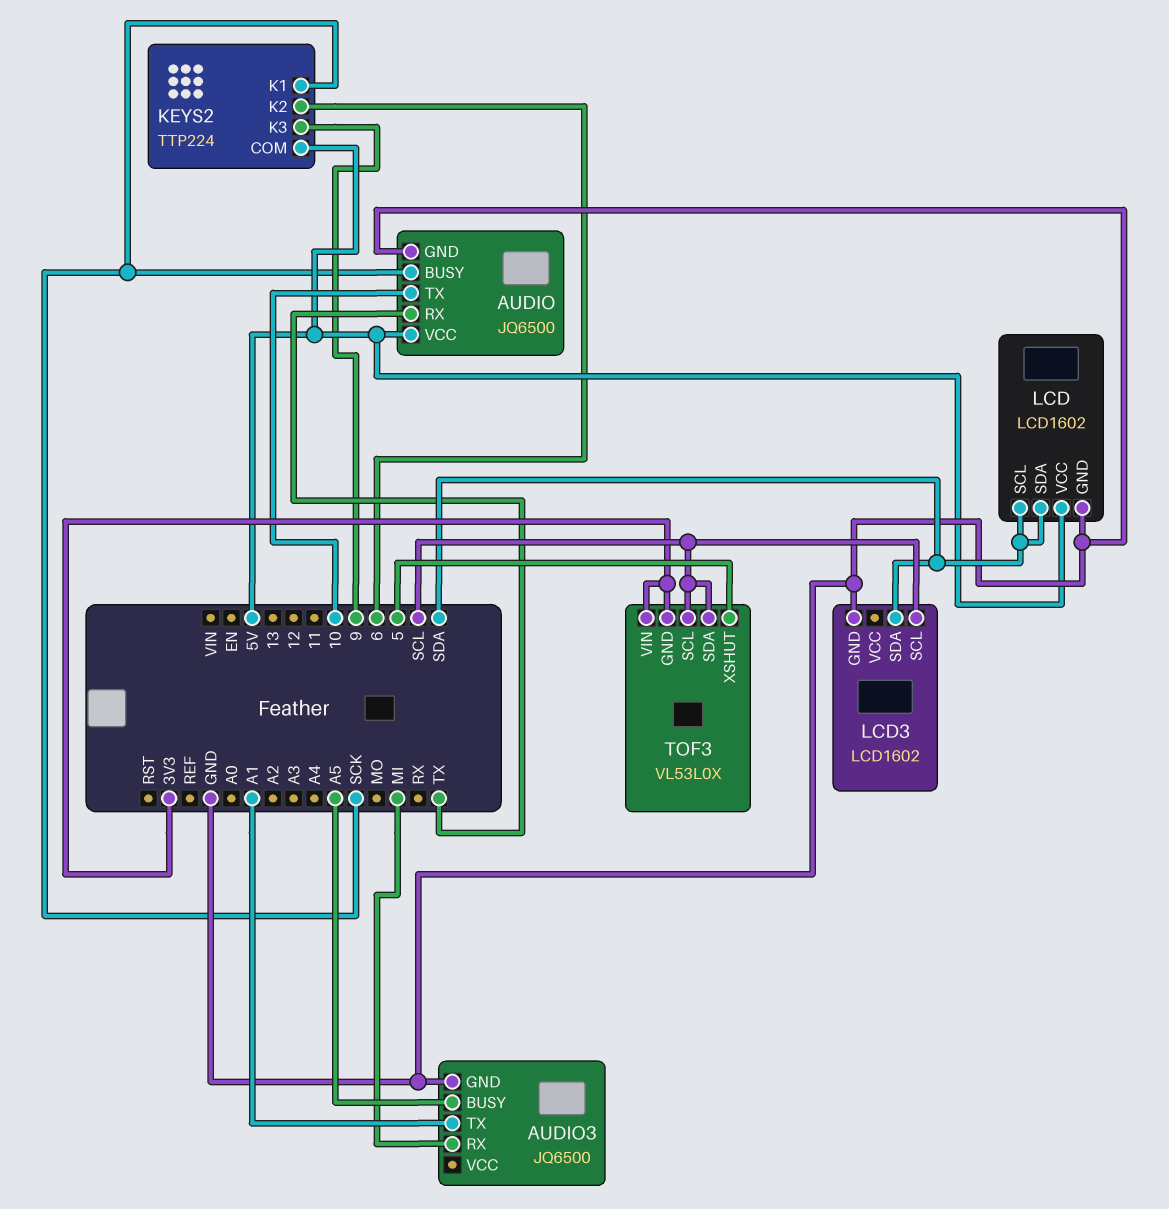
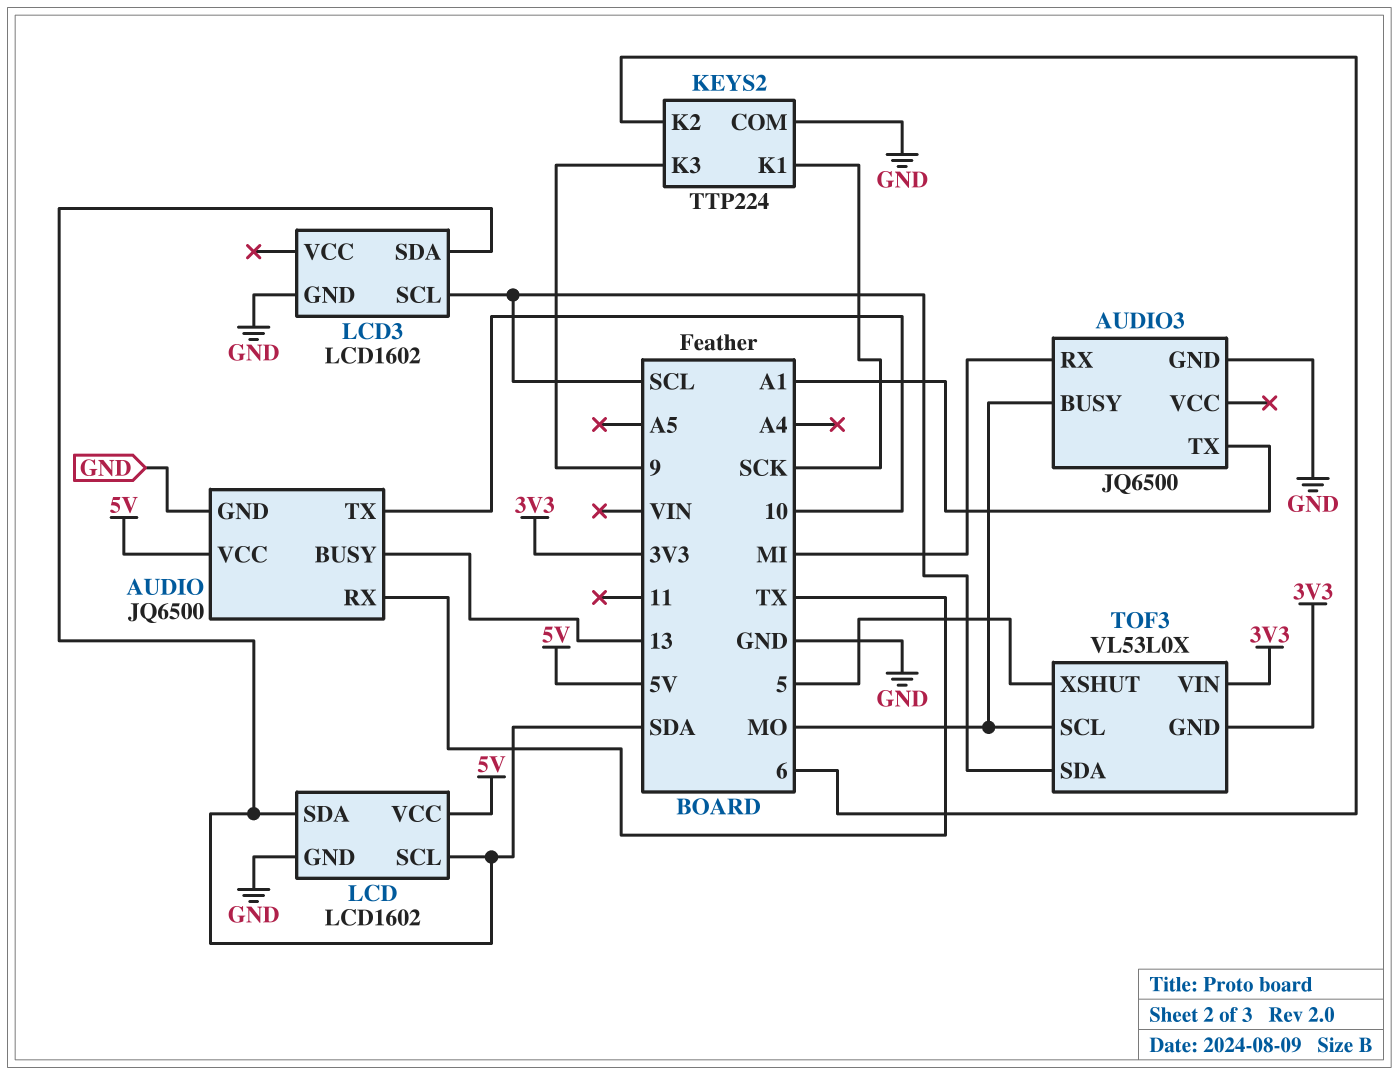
AUDIO pin BUSY: SCK -> 13
AUDIO3 pin BUSY: A5 -> MO
KEYS2 pin COM: 5V -> GND
TOF3 pin SCL: SCL -> MO

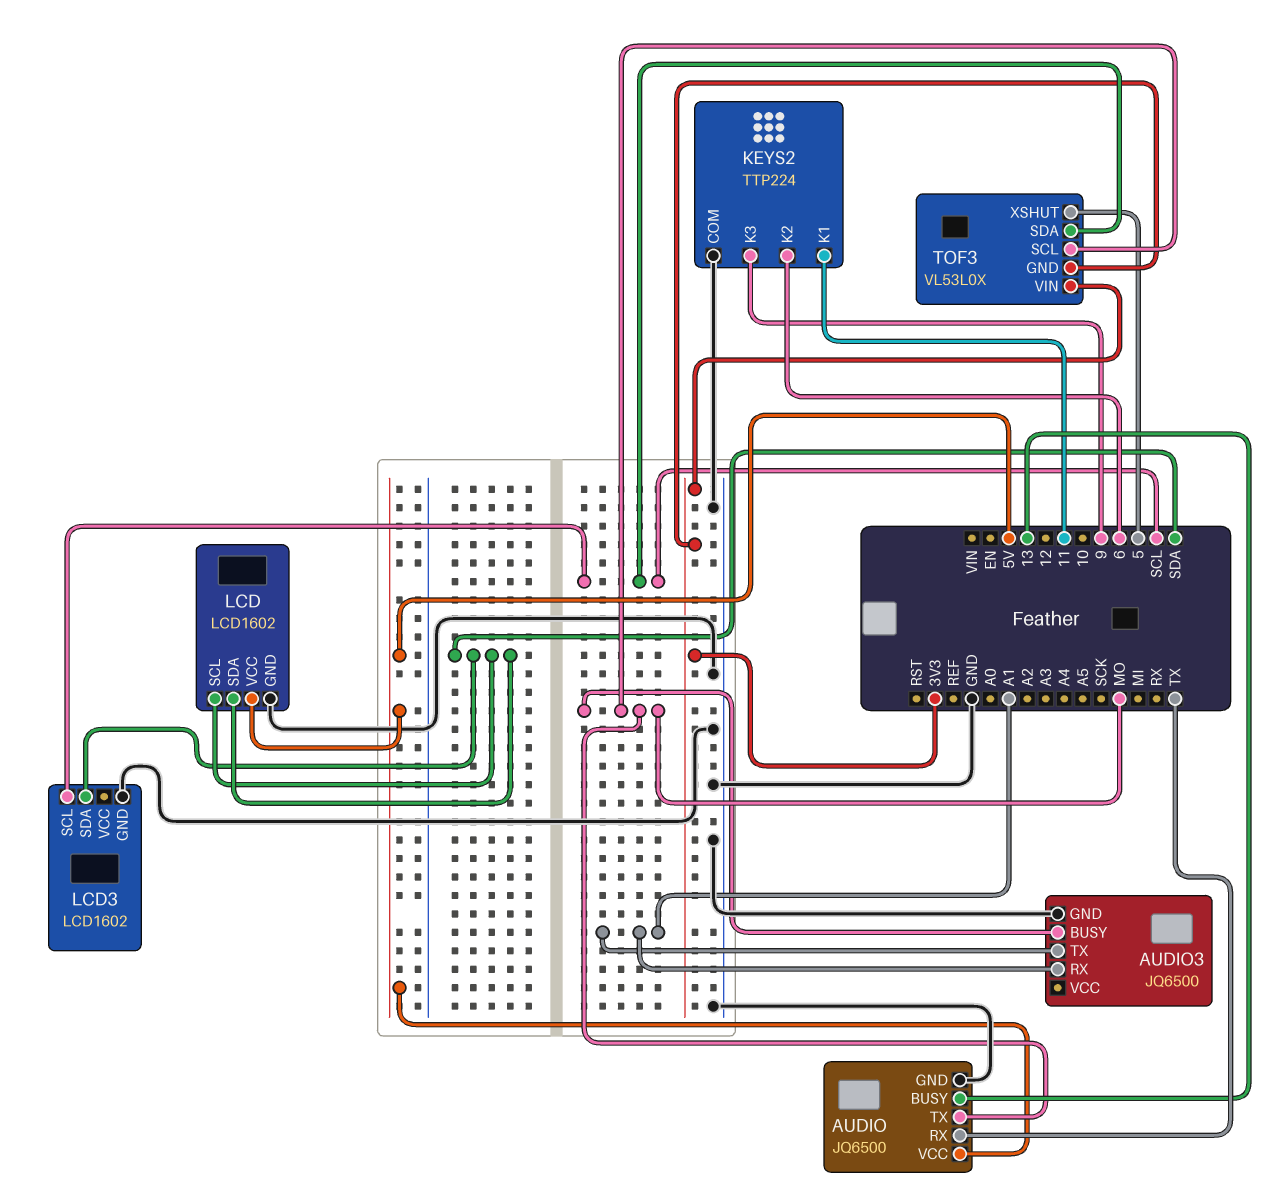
AUDIO pin TX: 10 -> MO
AUDIO3 pin RX: MI -> A1
KEYS2 pin K1: SCK -> 11

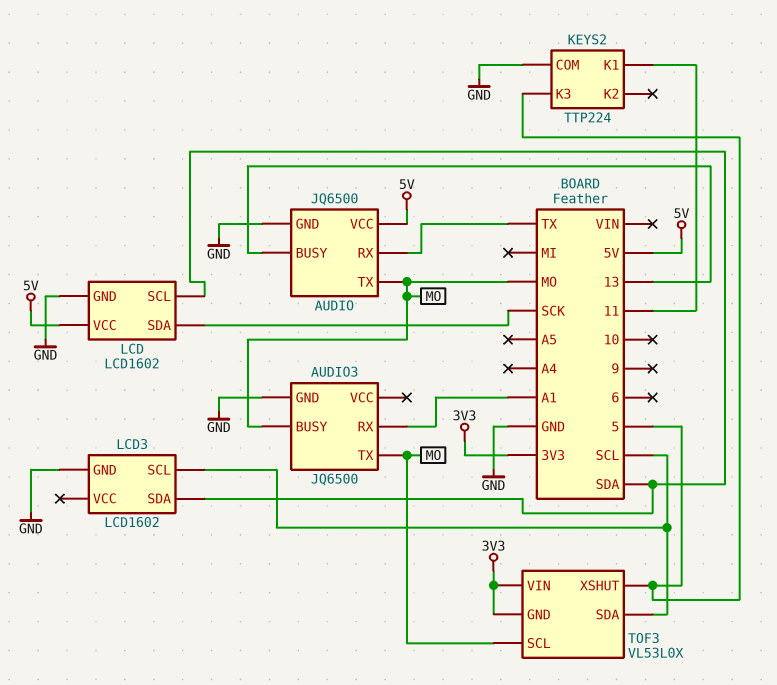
AUDIO3 pin TX: A1 -> MO
KEYS2 pin K2: 6 -> none
KEYS2 pin K3: 9 -> 5
LCD pin SDA: SDA -> SCK

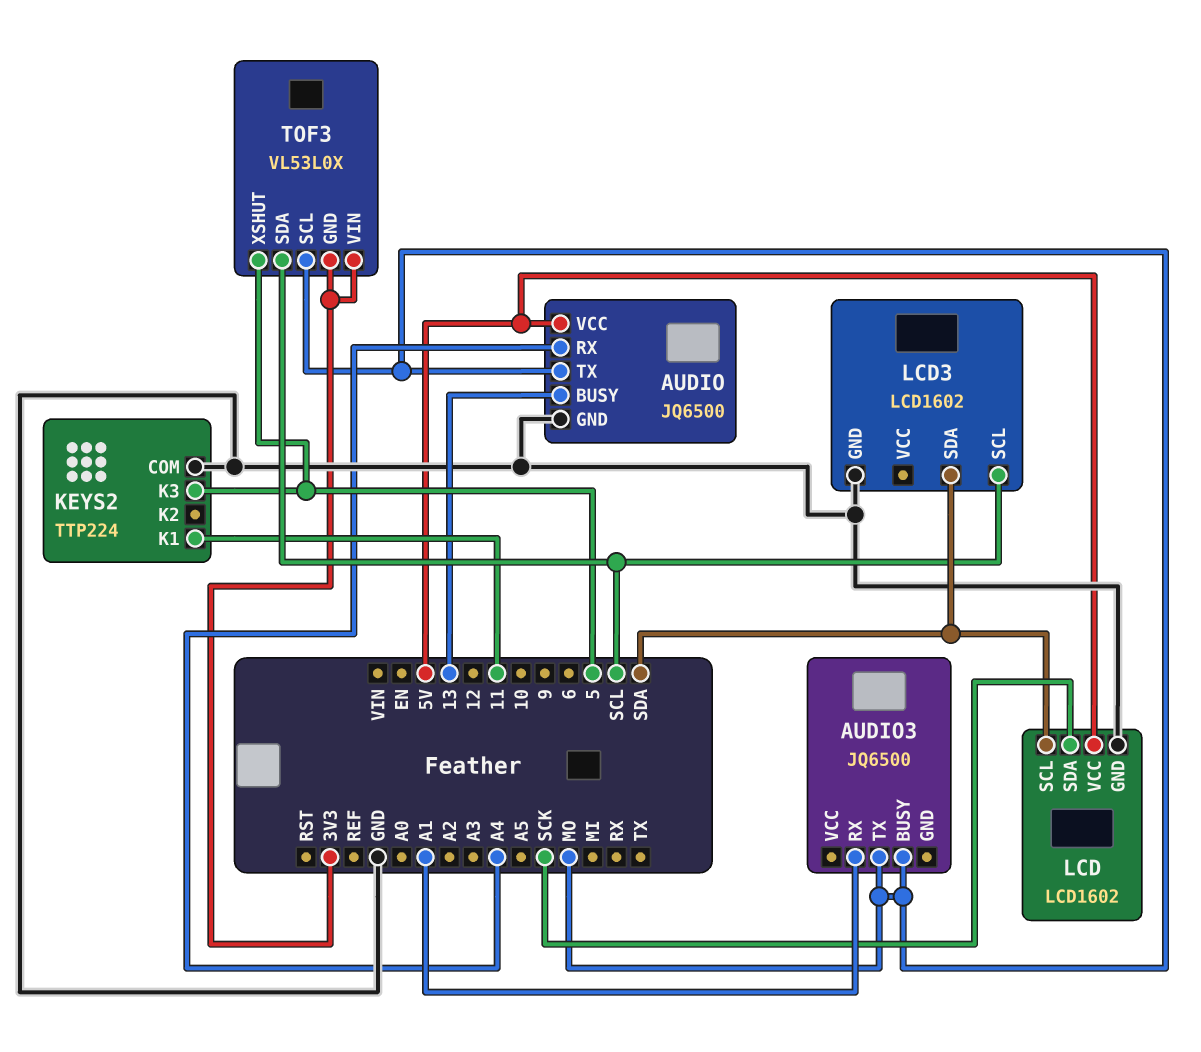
AUDIO pin RX: TX -> A4
AUDIO3 pin GND: GND -> none

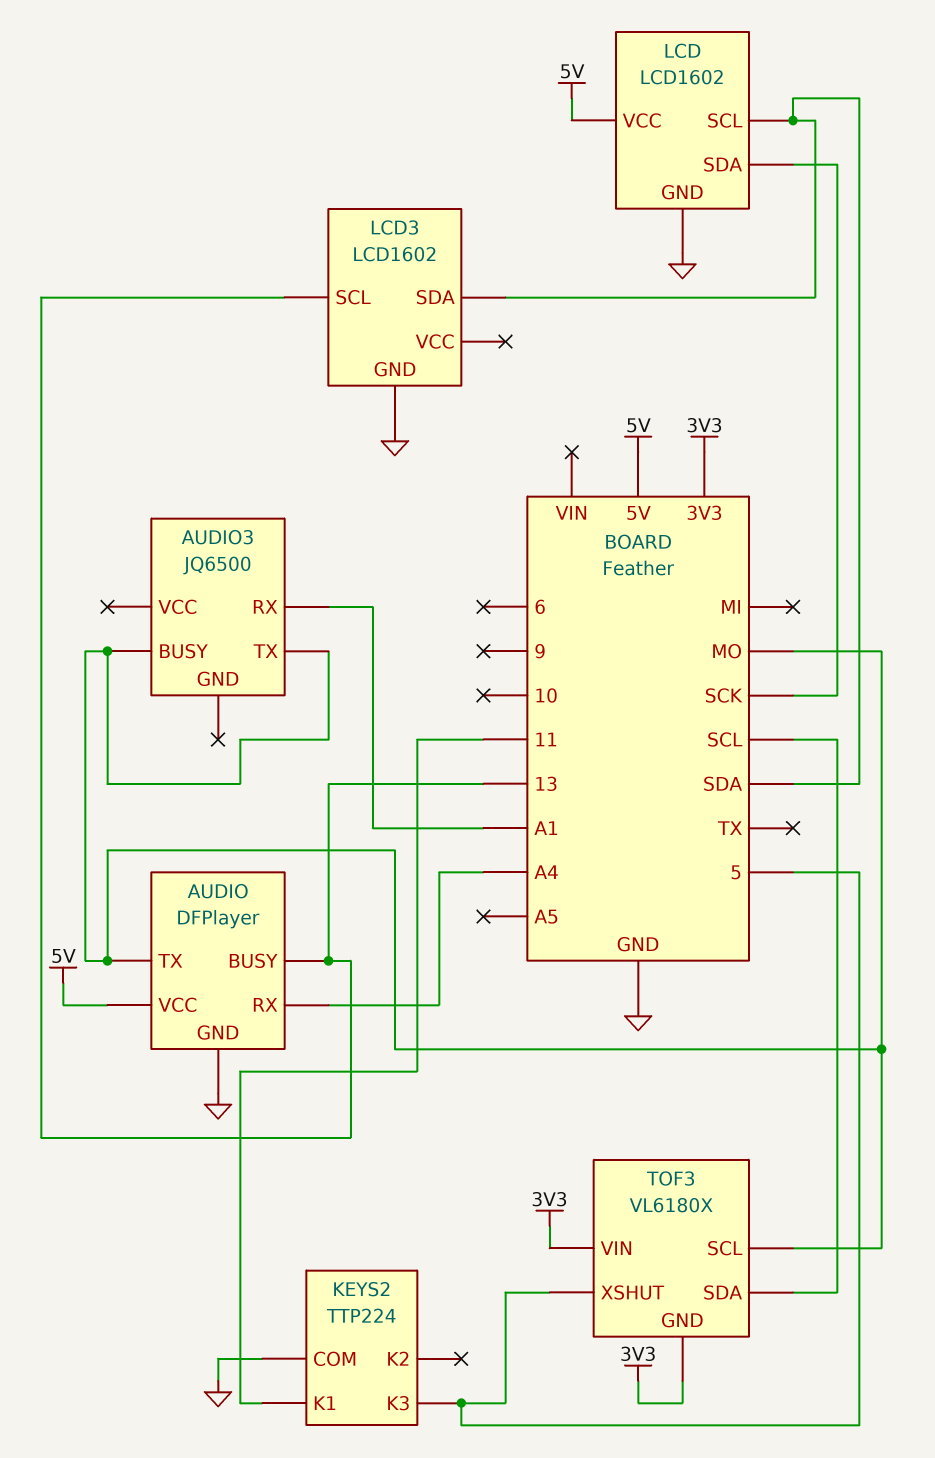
AUDIO: JQ6500 -> DFPlayer
LCD3 pin SCL: SCL -> 13
TOF3: VL53L0X -> VL6180X

